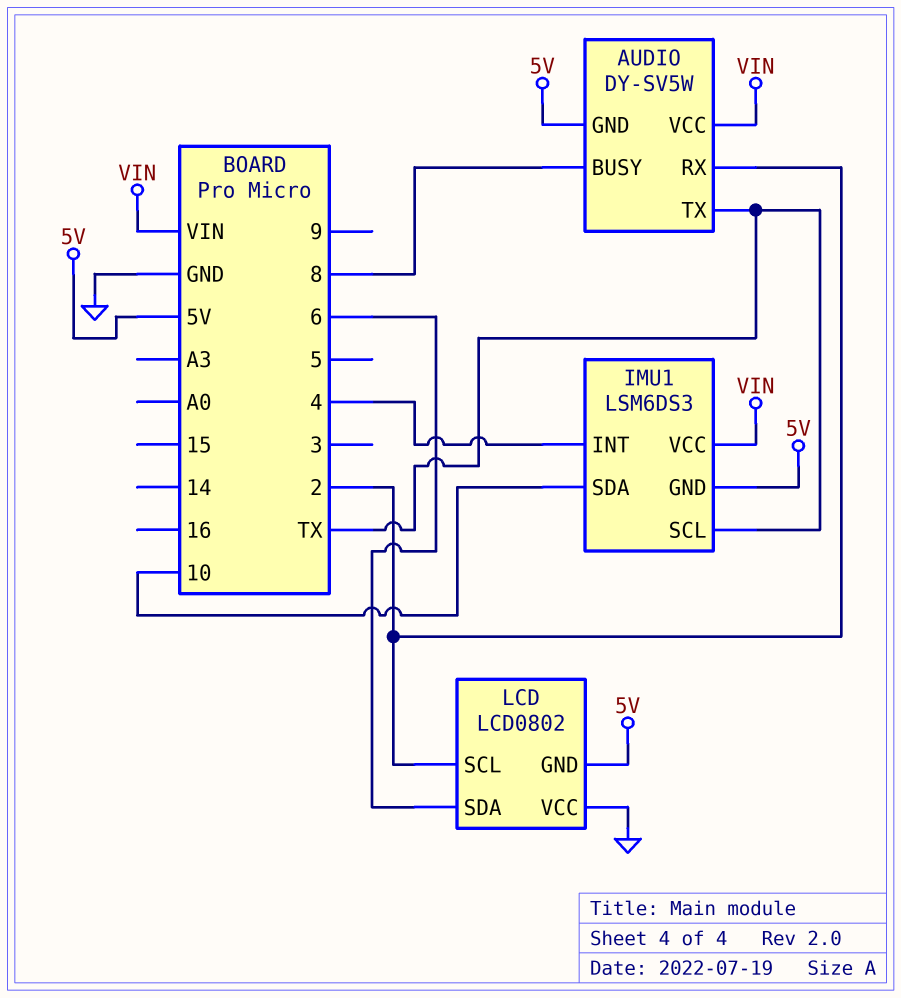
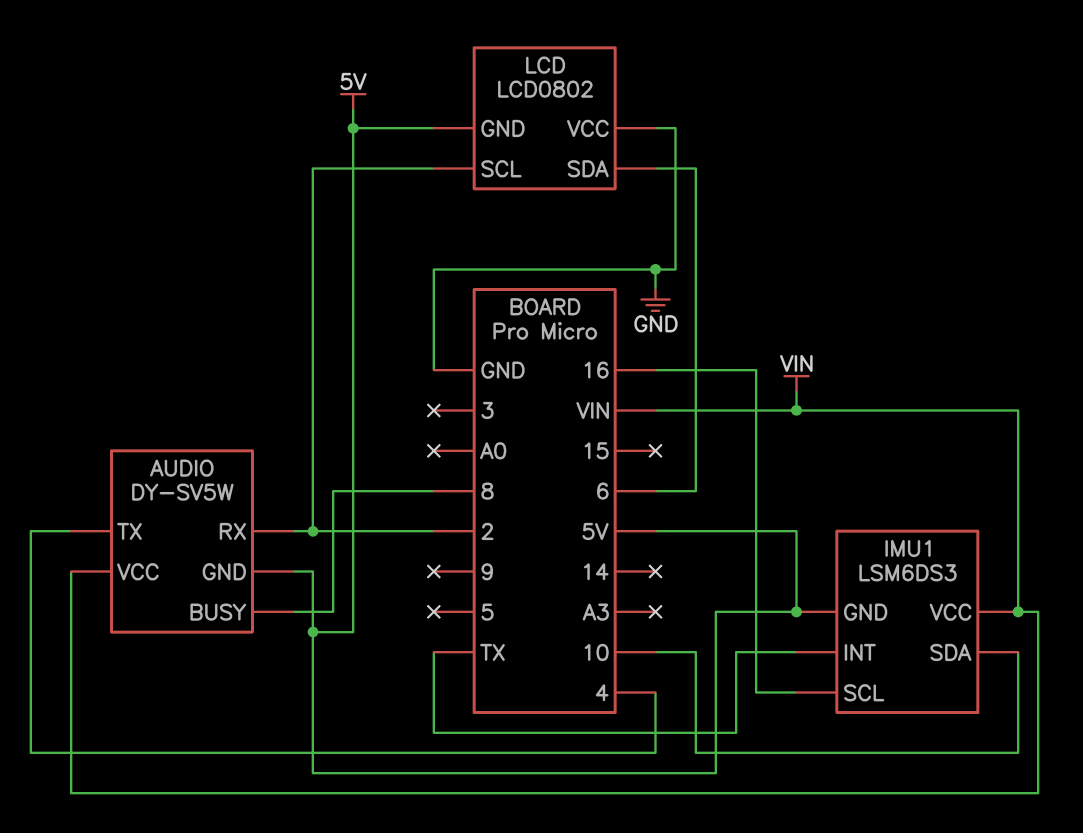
AUDIO pin TX: TX -> 4
IMU1 pin INT: 4 -> TX
IMU1 pin SCL: TX -> 16

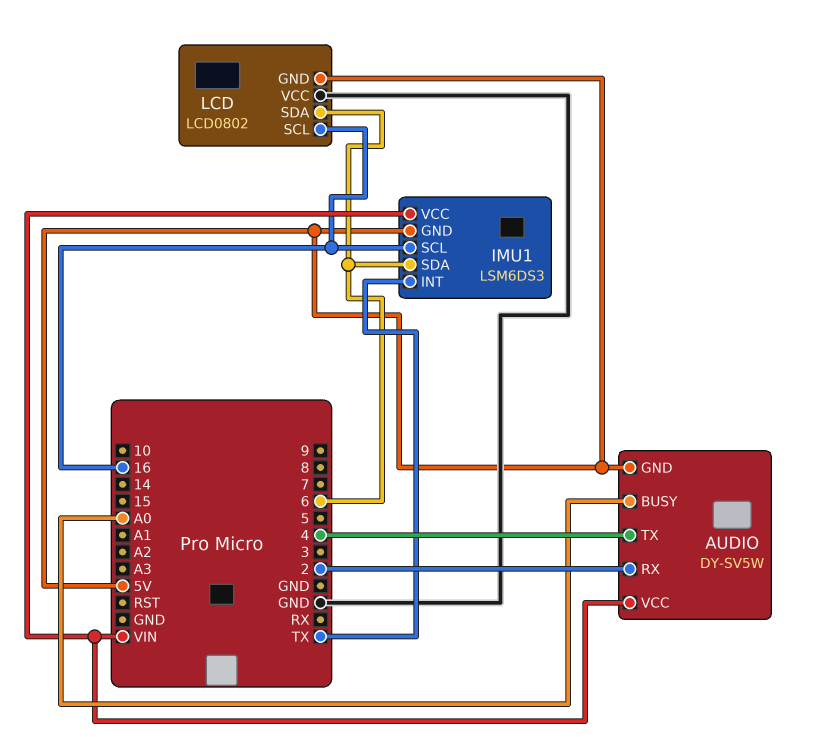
AUDIO pin BUSY: 8 -> A0
IMU1 pin SDA: 10 -> 6
LCD pin SCL: 2 -> 16

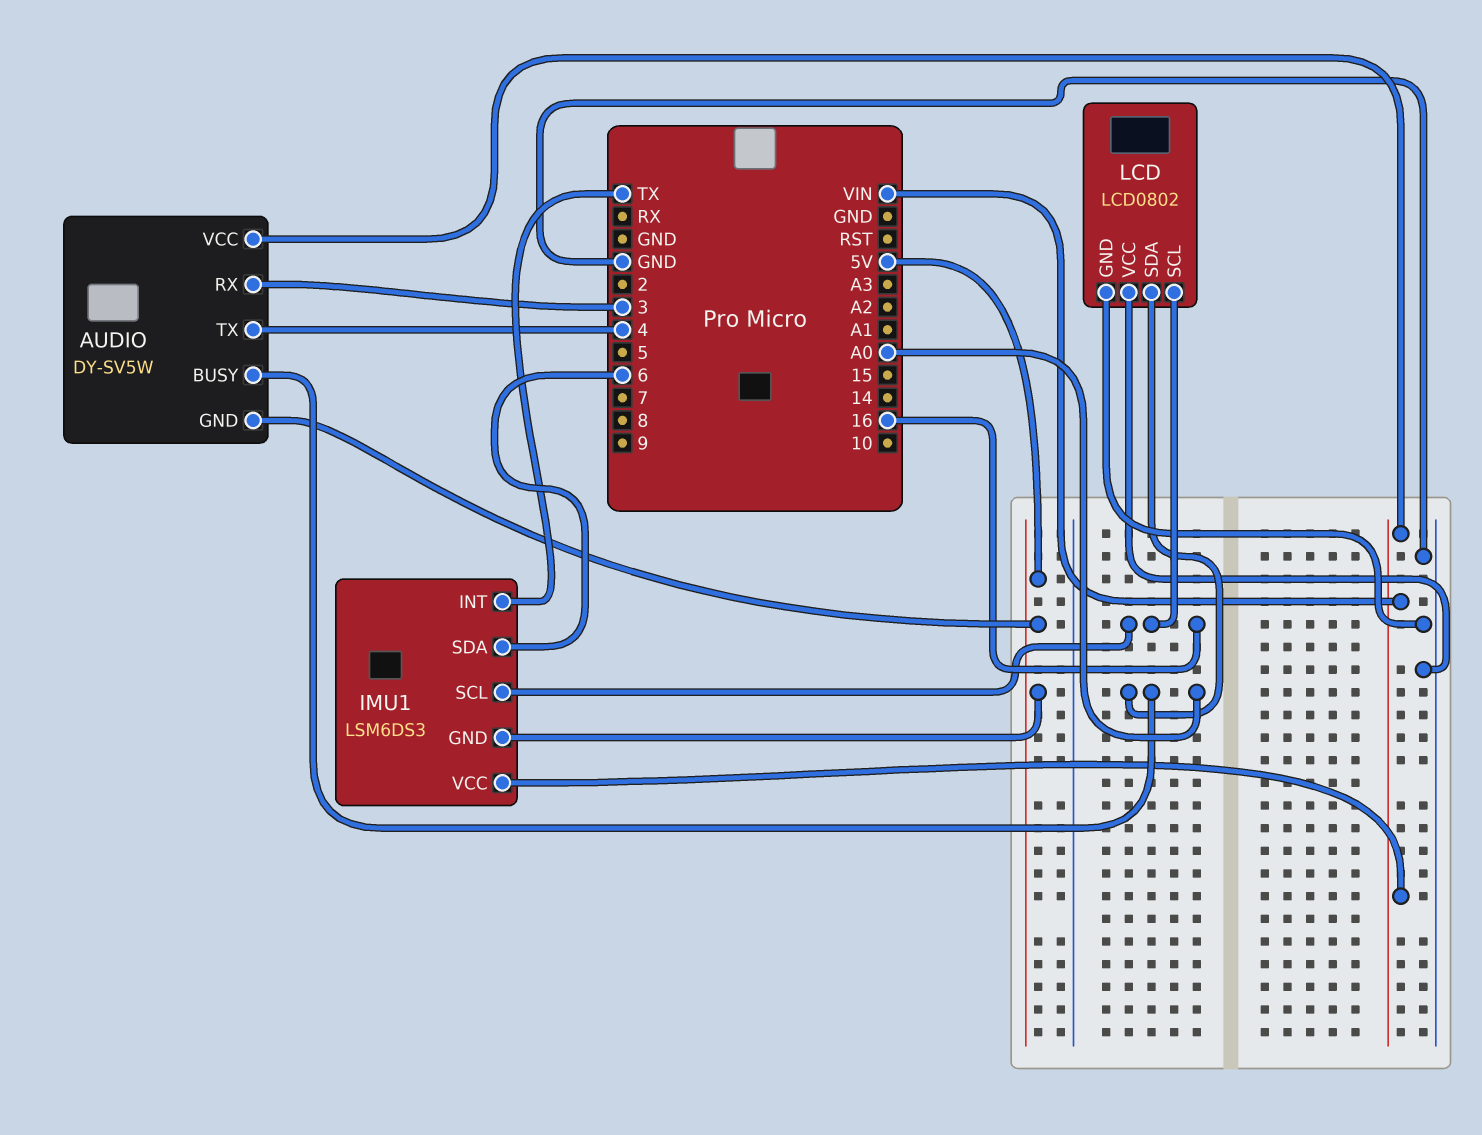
AUDIO pin RX: 2 -> 3
LCD pin GND: 5V -> GND
LCD pin SDA: 6 -> A0

